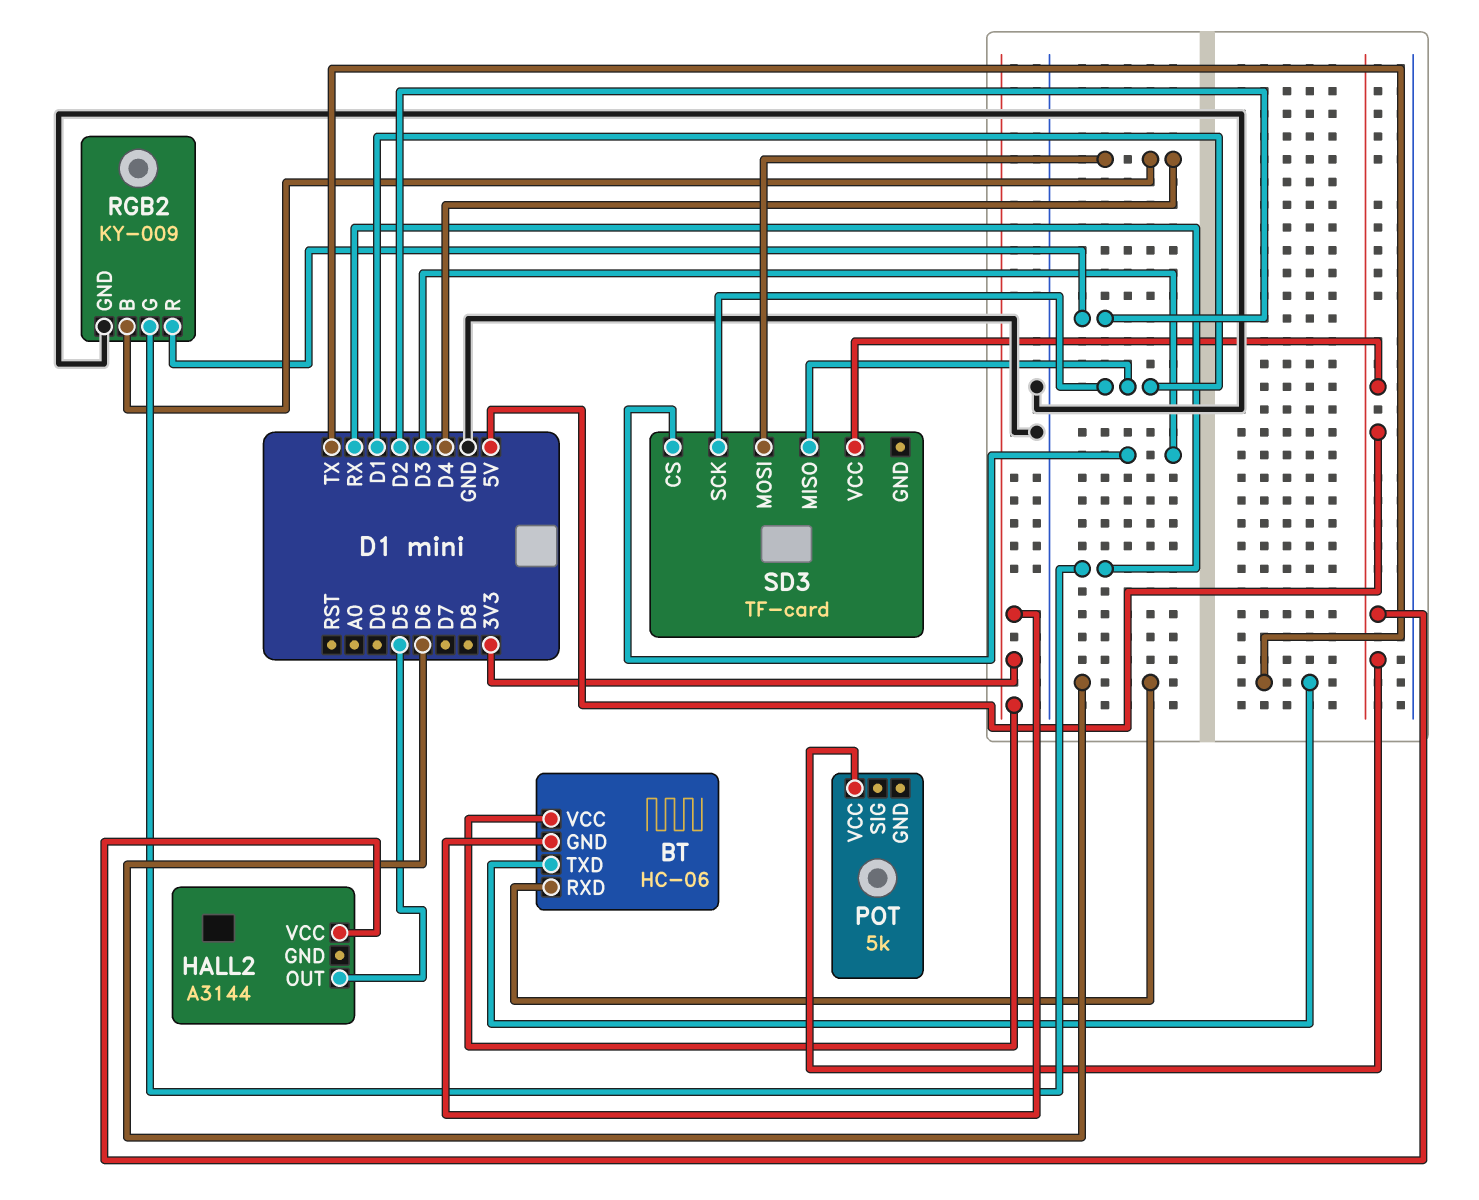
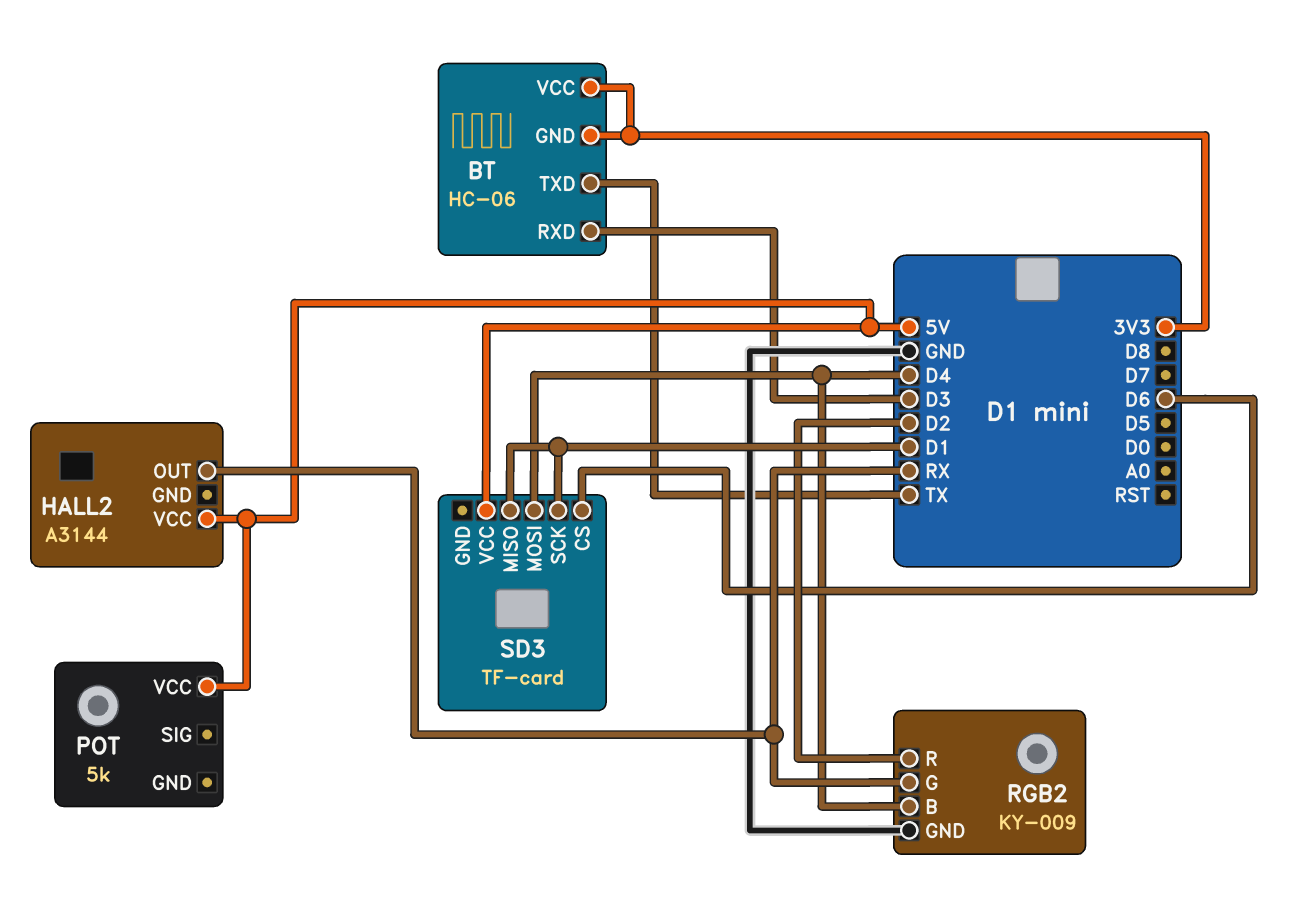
BT pin RXD: D6 -> D3
HALL2 pin OUT: D5 -> RX
SD3 pin CS: D3 -> D6

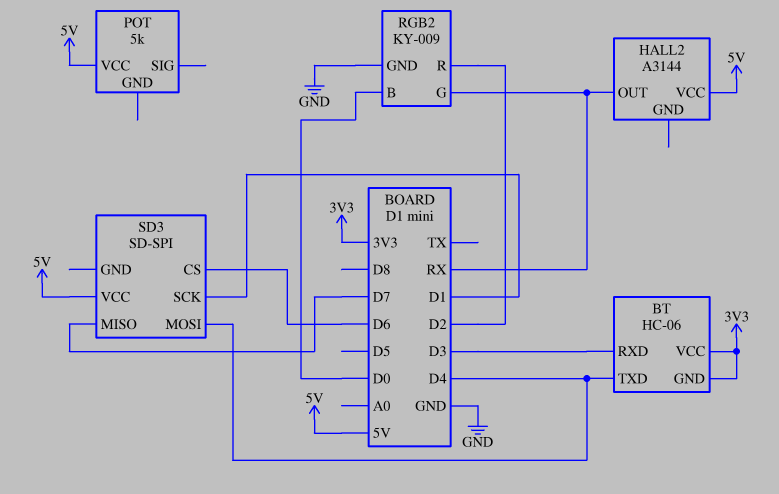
BT pin TXD: TX -> D4
RGB2 pin B: D4 -> D0
SD3: TF-card -> SD-SPI
SD3 pin MISO: D1 -> D7

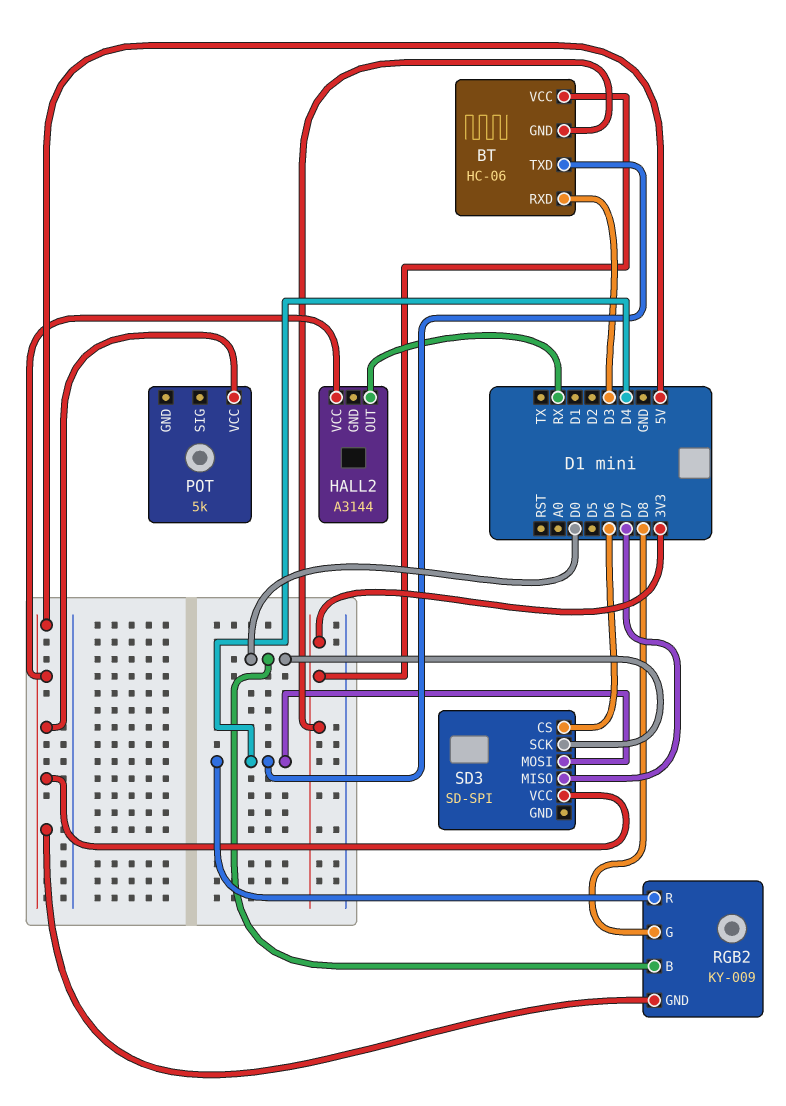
RGB2 pin G: RX -> D8
RGB2 pin GND: GND -> 5V
RGB2 pin R: D2 -> D4
SD3 pin SCK: D1 -> D0

